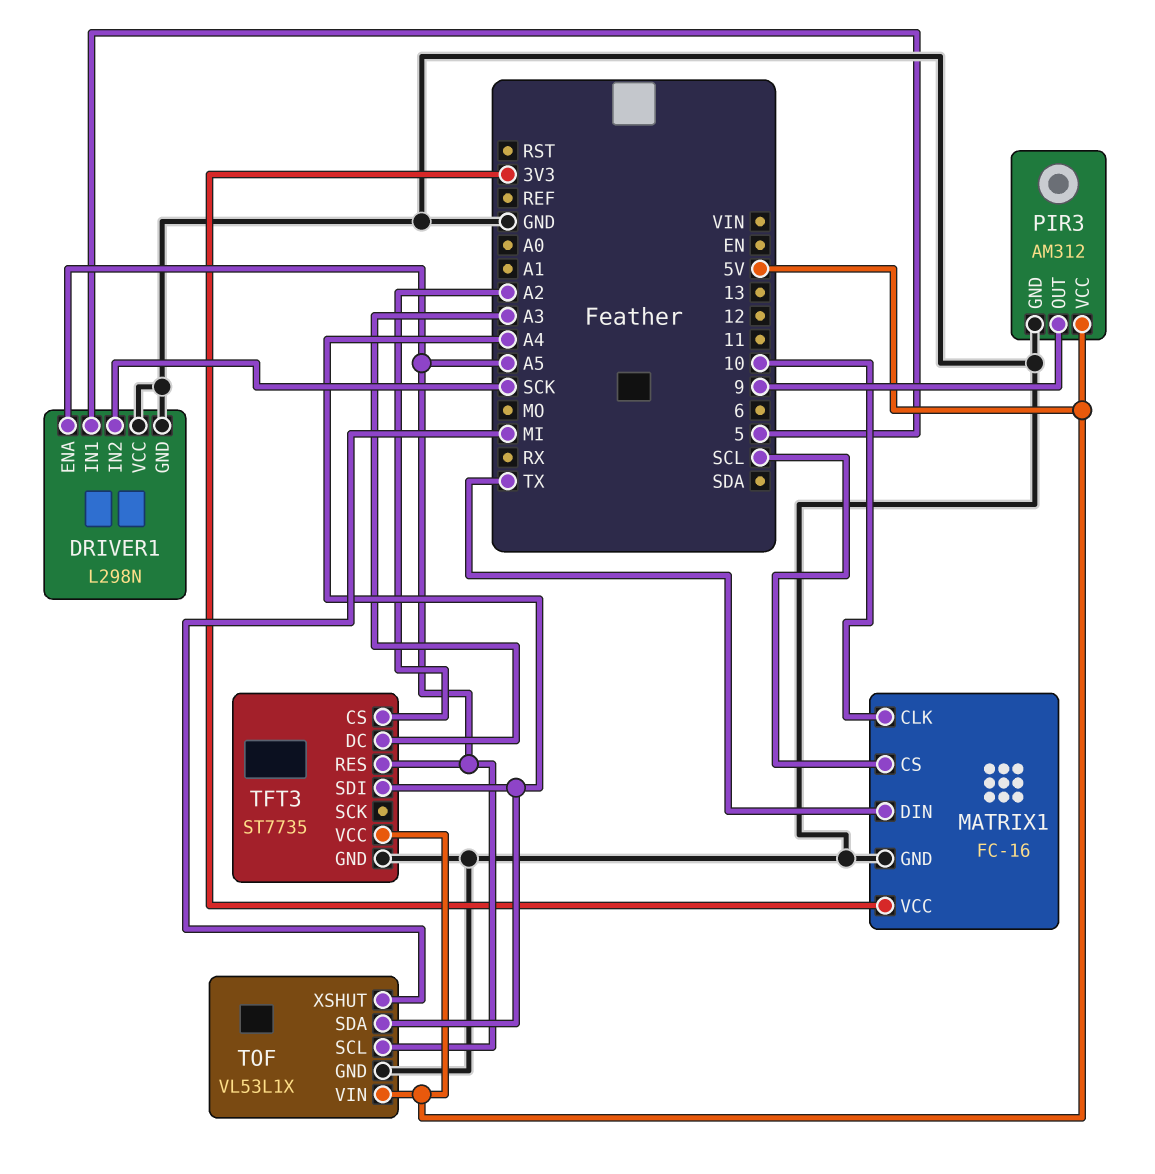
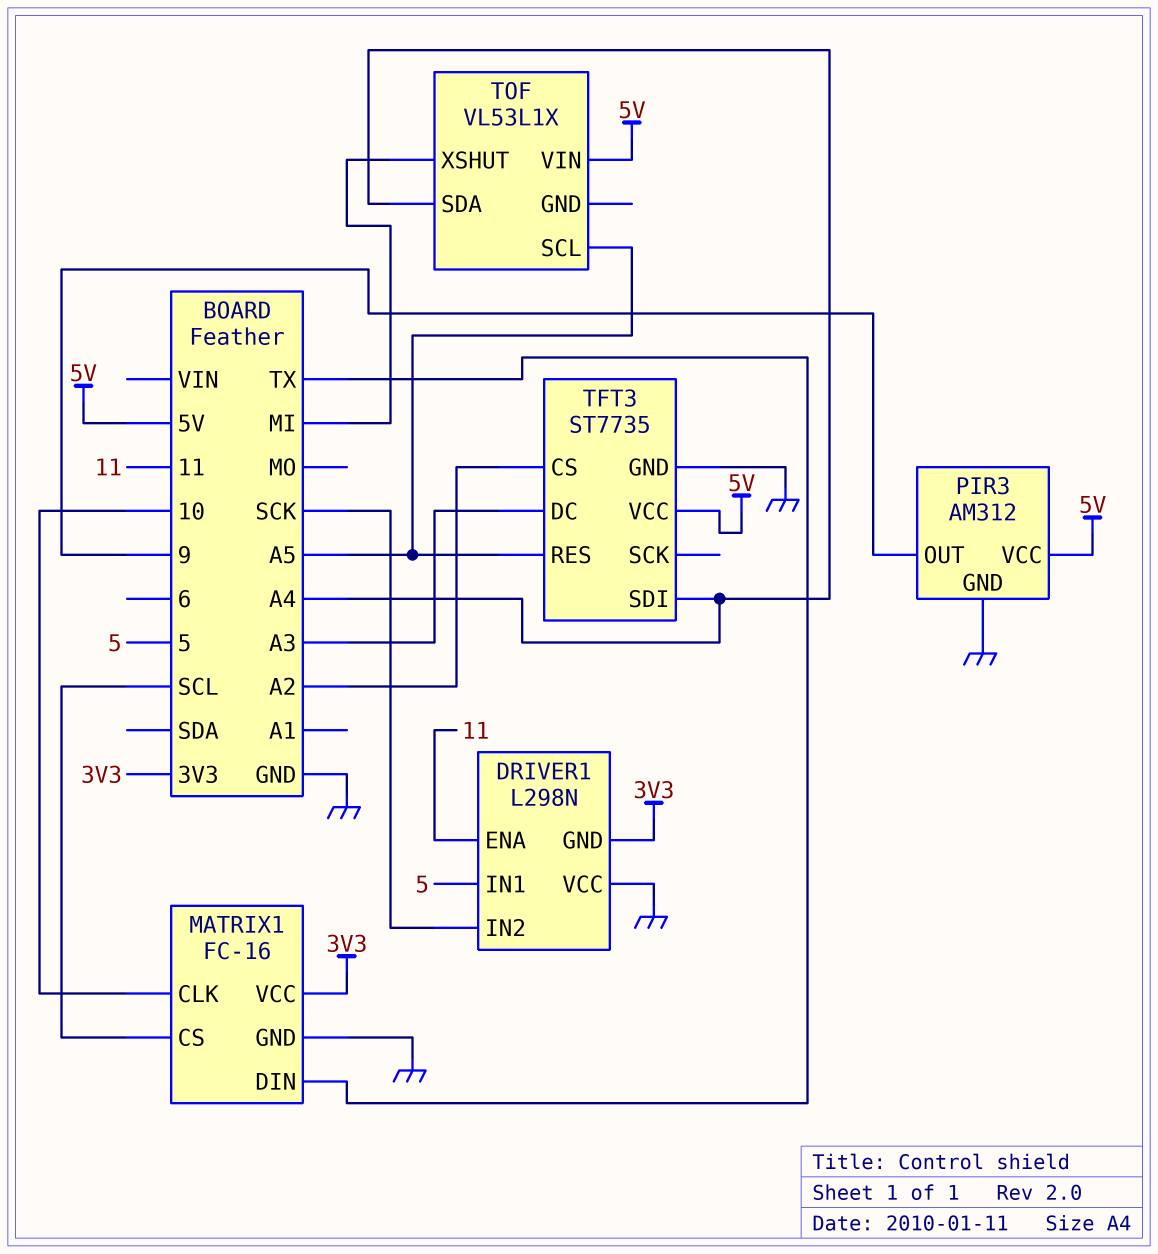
DRIVER1 pin ENA: A5 -> 11
DRIVER1 pin GND: GND -> 3V3
TOF pin GND: GND -> none

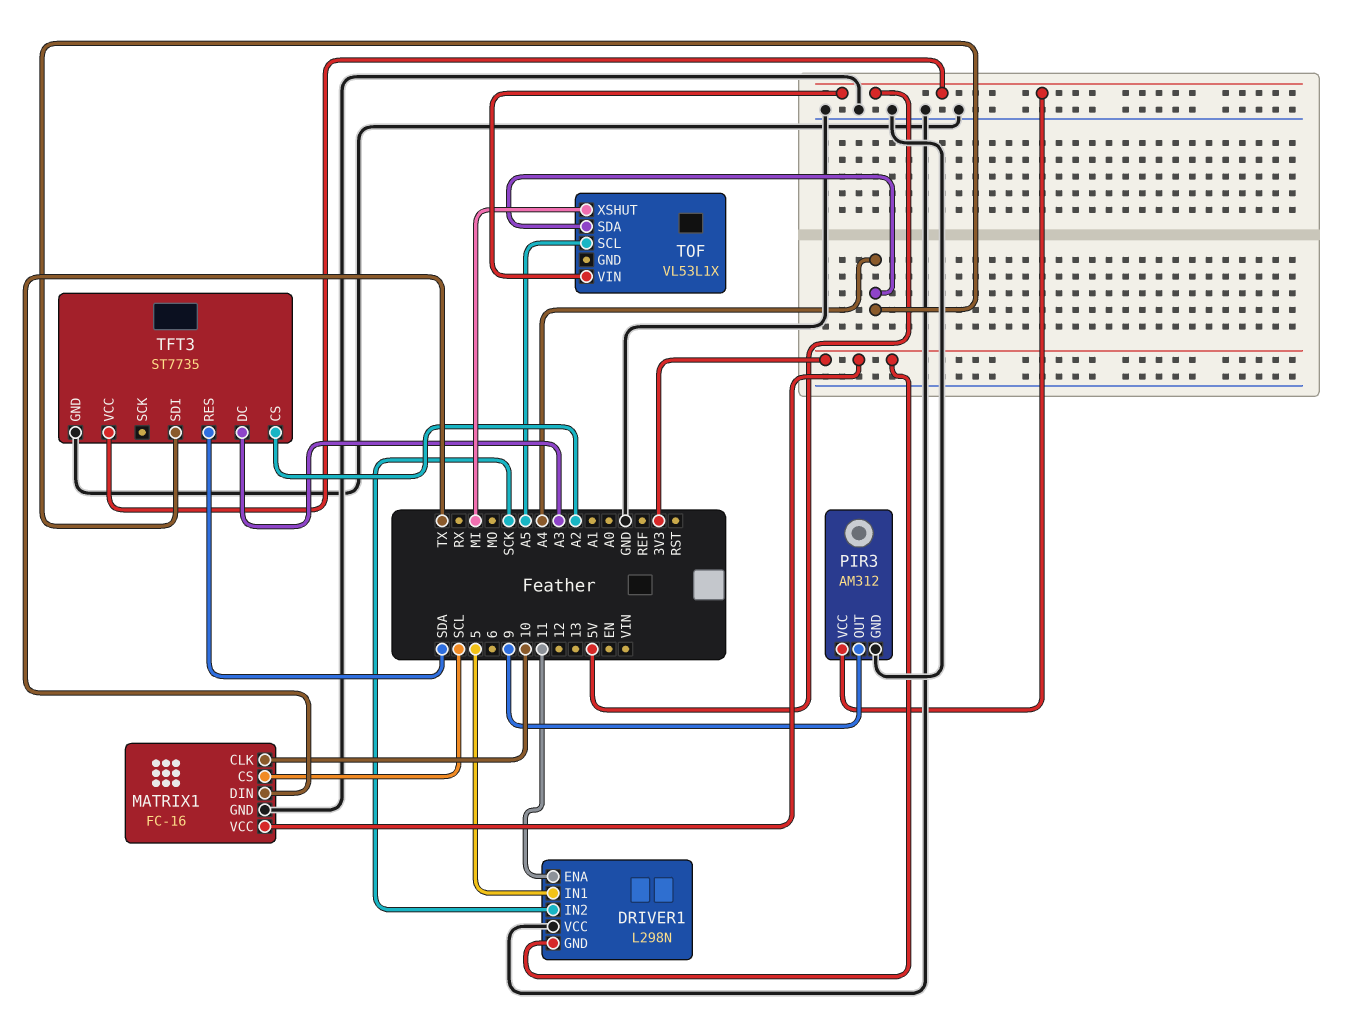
TFT3 pin RES: A5 -> SDA

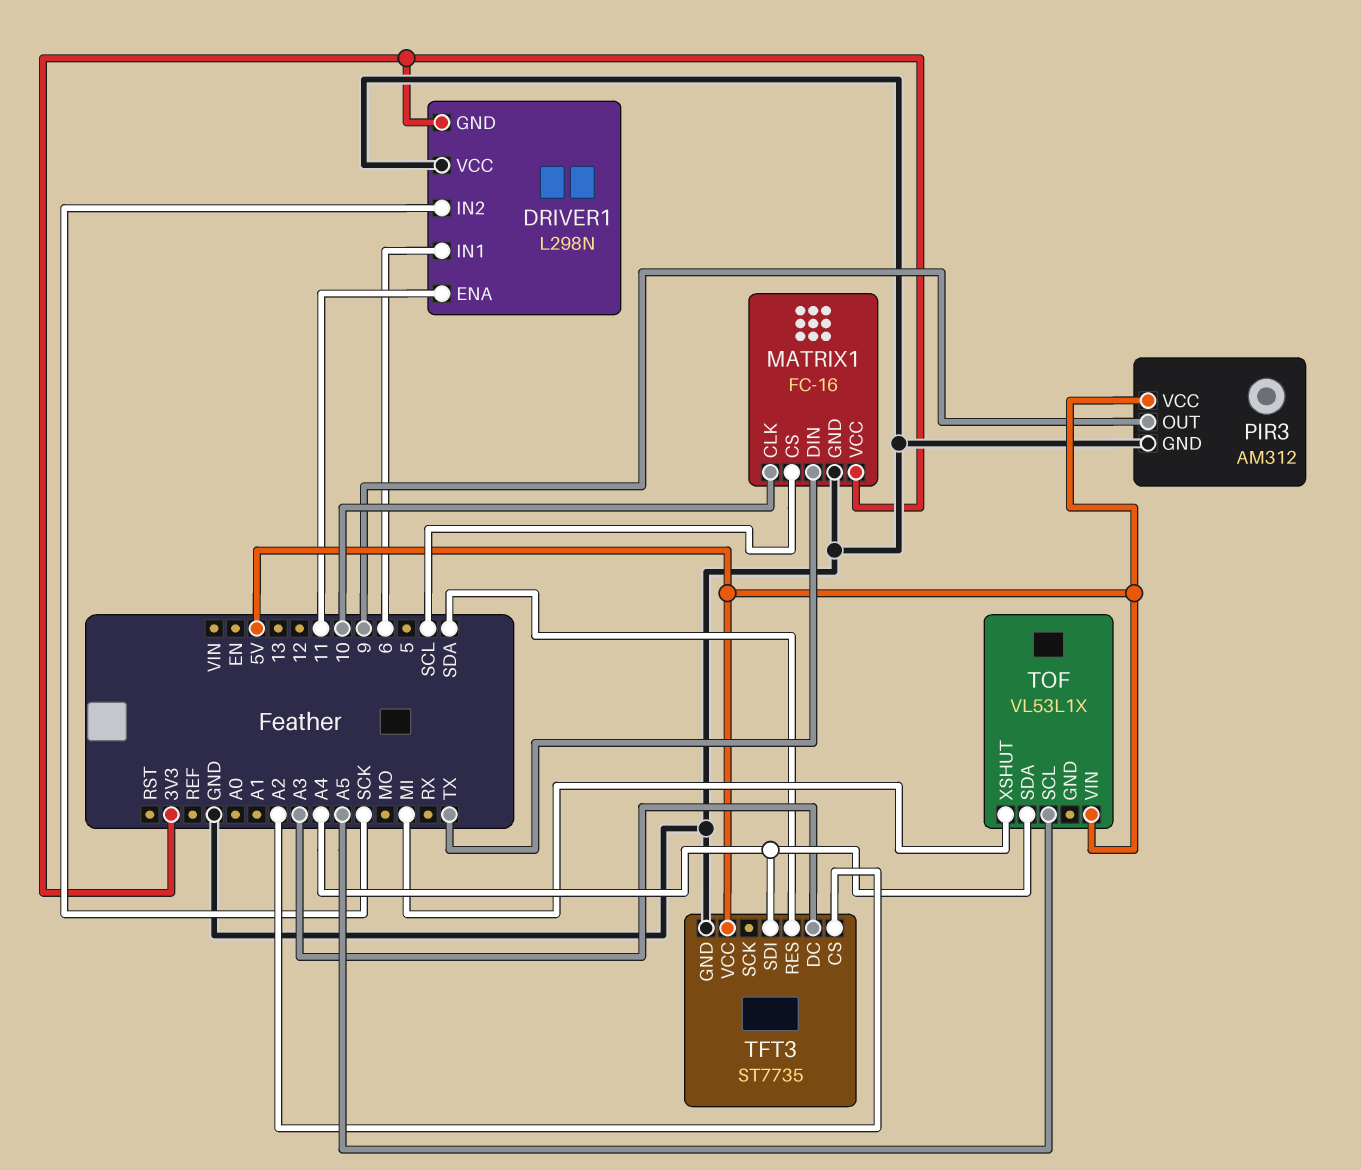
DRIVER1 pin IN1: 5 -> 6

